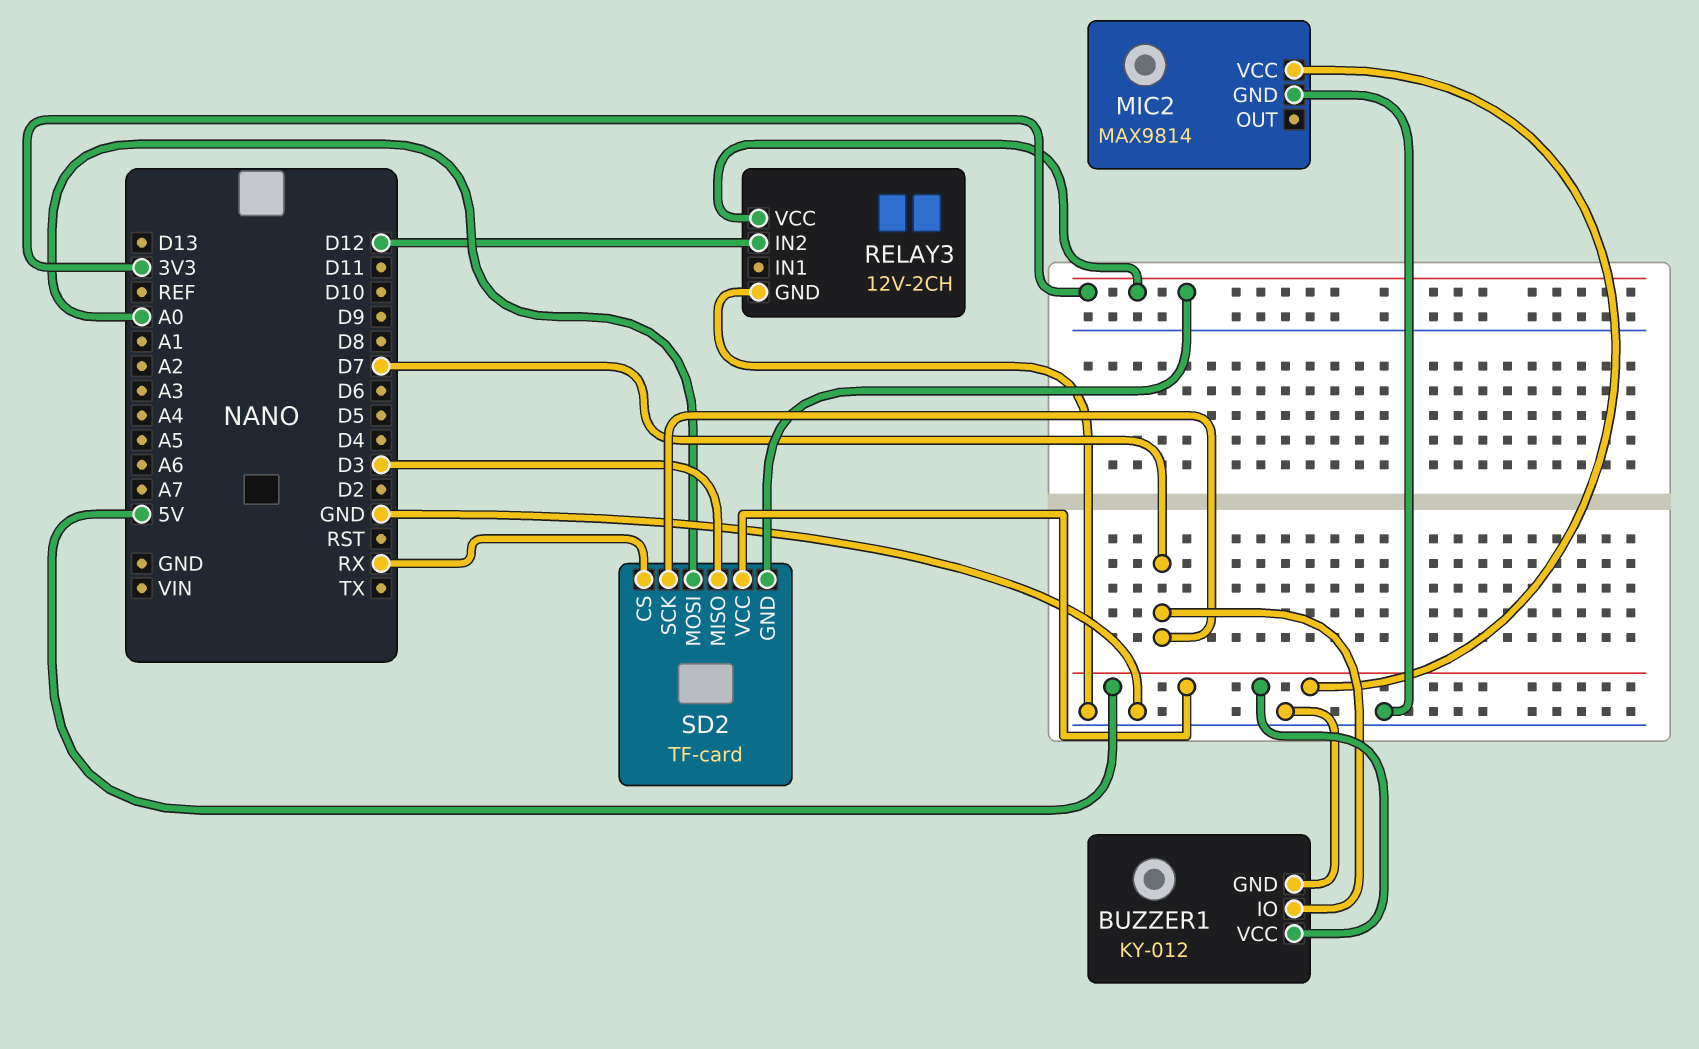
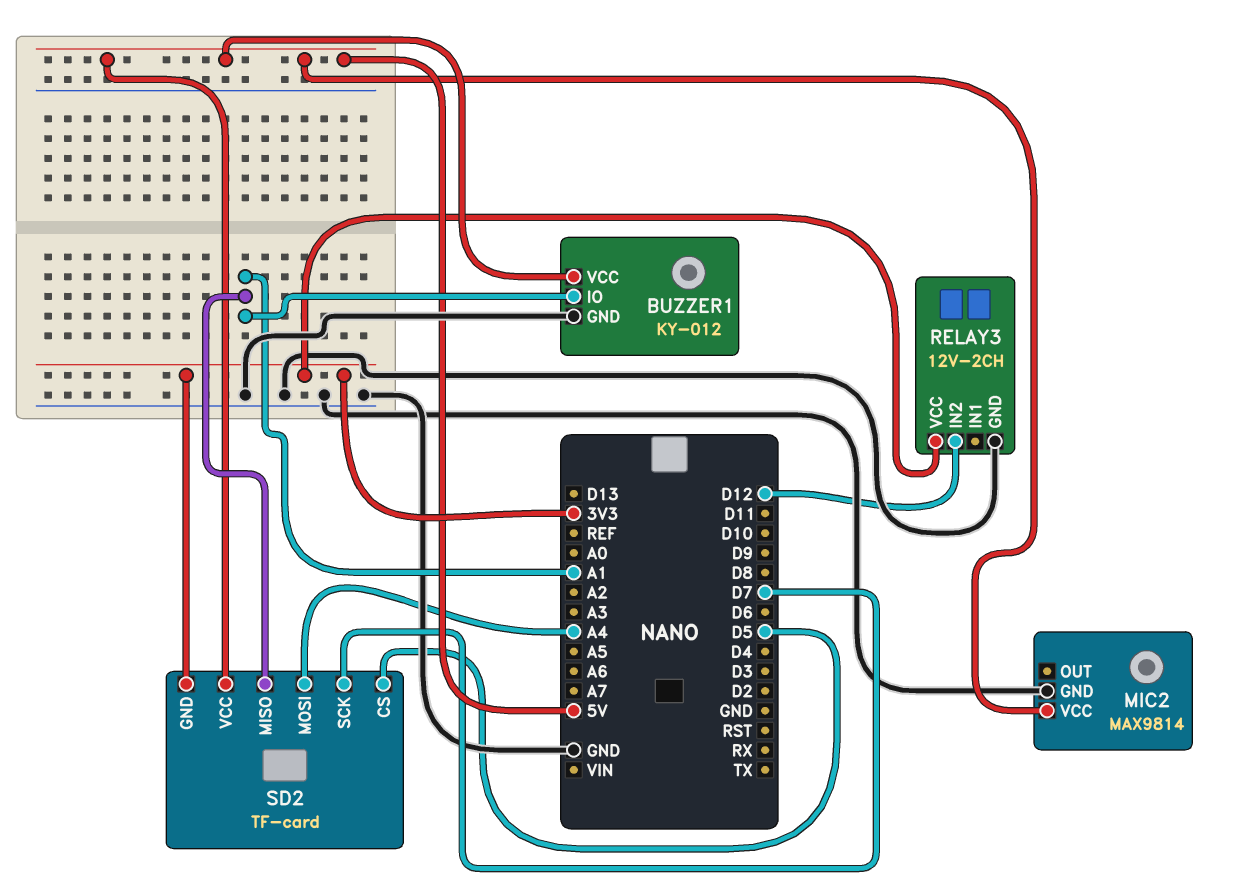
BUZZER1 pin IO: D7 -> A1
SD2 pin CS: RX -> D5
SD2 pin MISO: D3 -> A1
SD2 pin MOSI: A0 -> A4

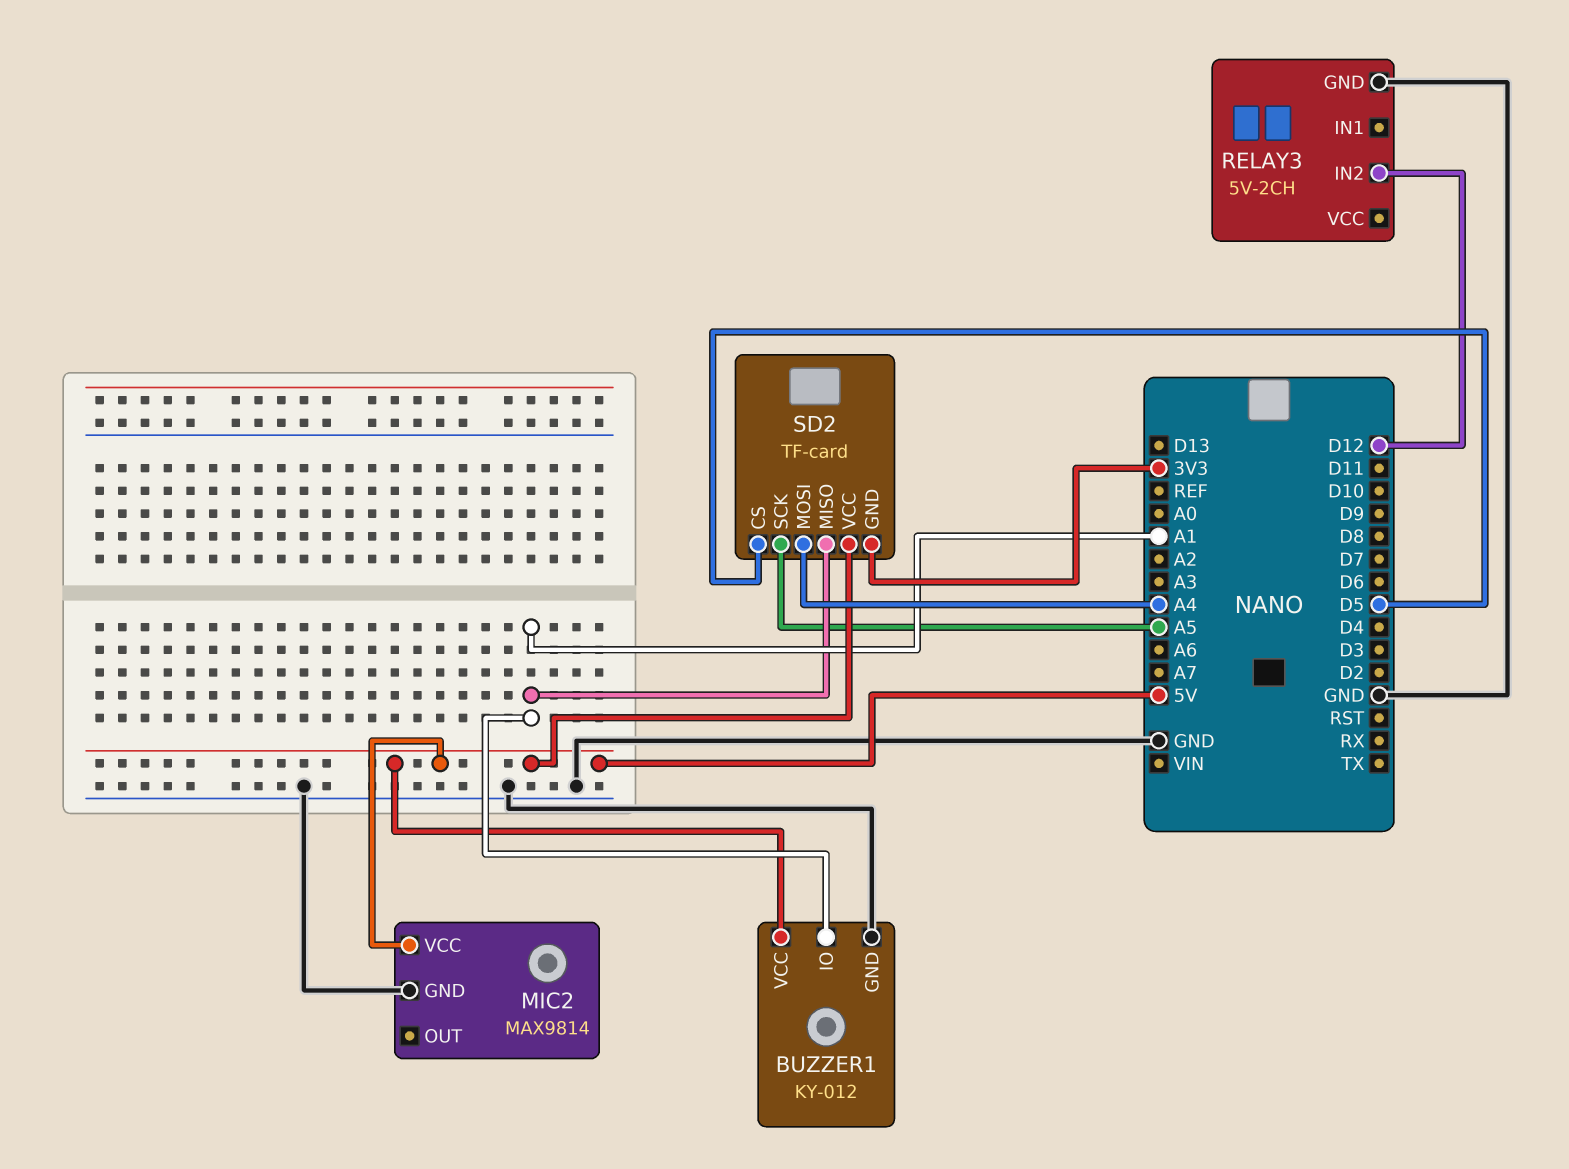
RELAY3: 12V-2CH -> 5V-2CH
RELAY3 pin VCC: 3V3 -> none
SD2 pin SCK: D7 -> A5

